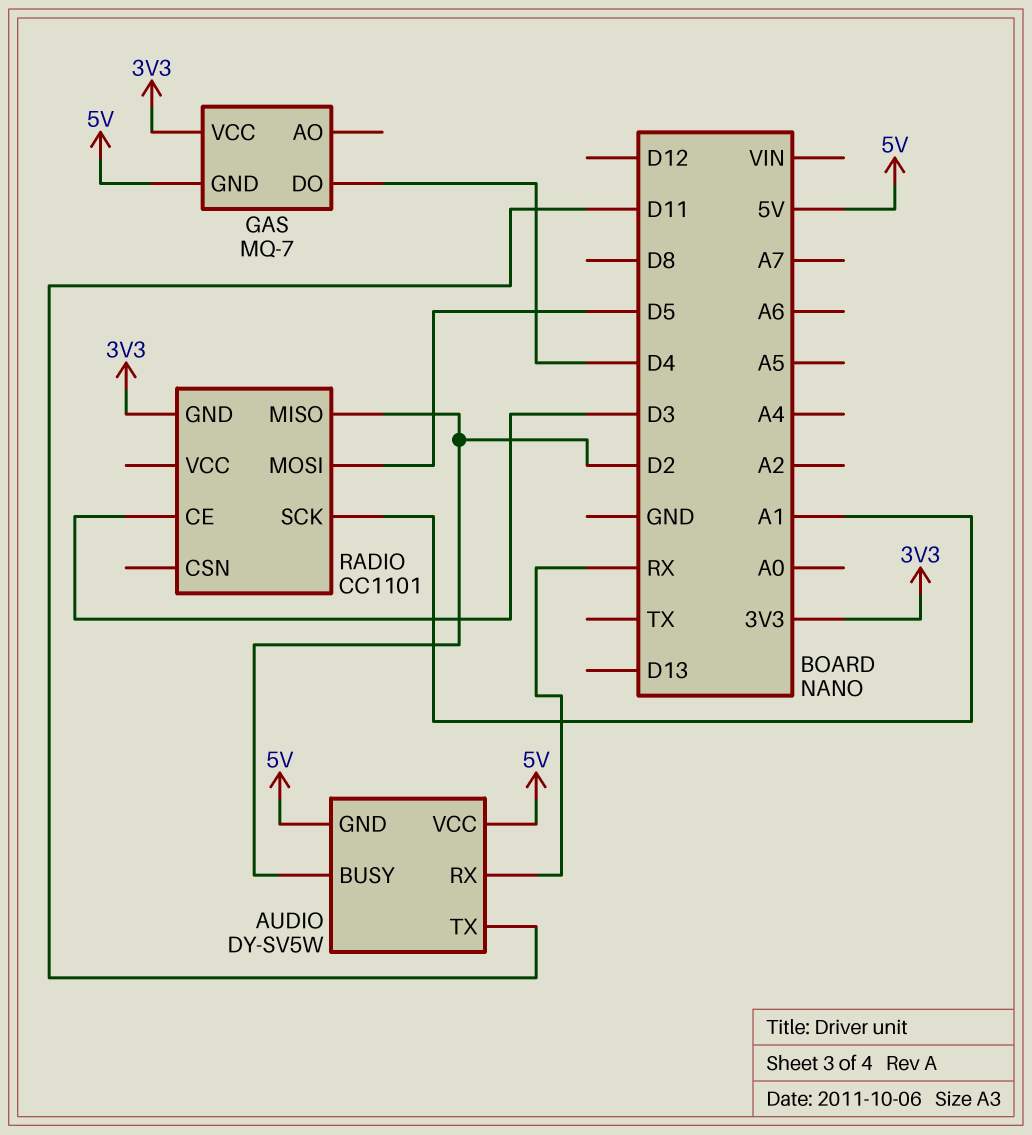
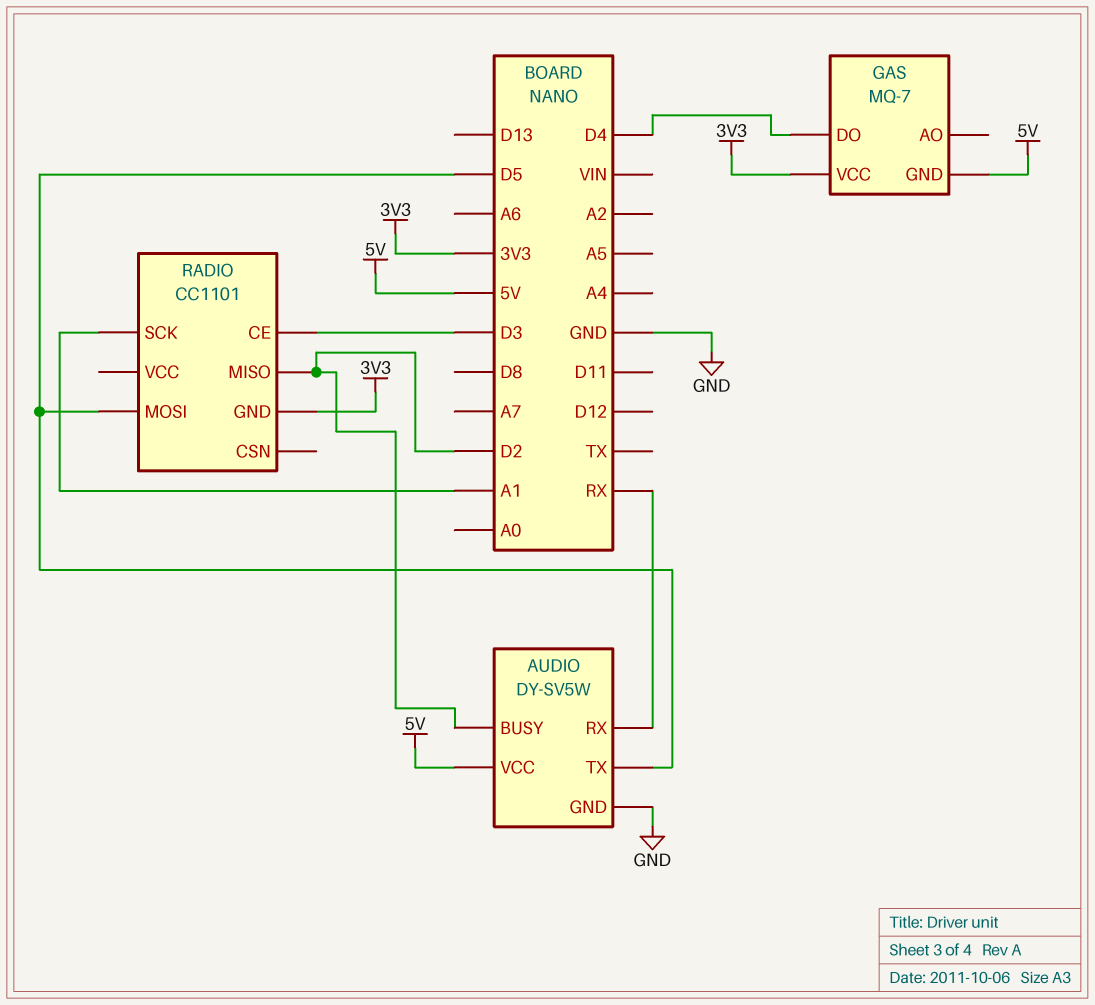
AUDIO pin GND: 5V -> GND
AUDIO pin TX: D11 -> D5

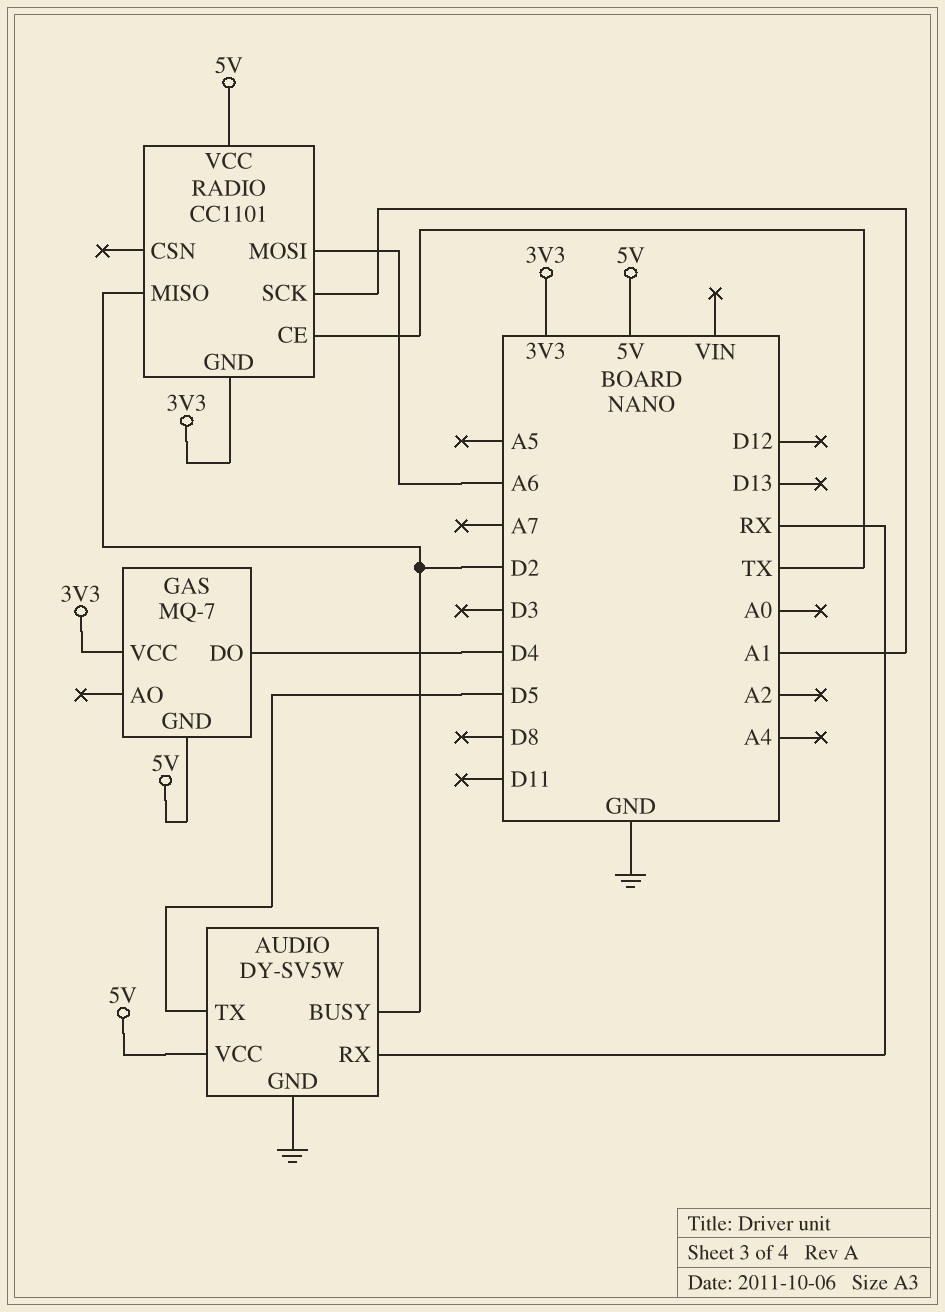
RADIO pin CE: D3 -> TX
RADIO pin MOSI: D5 -> A6
RADIO pin VCC: none -> 5V

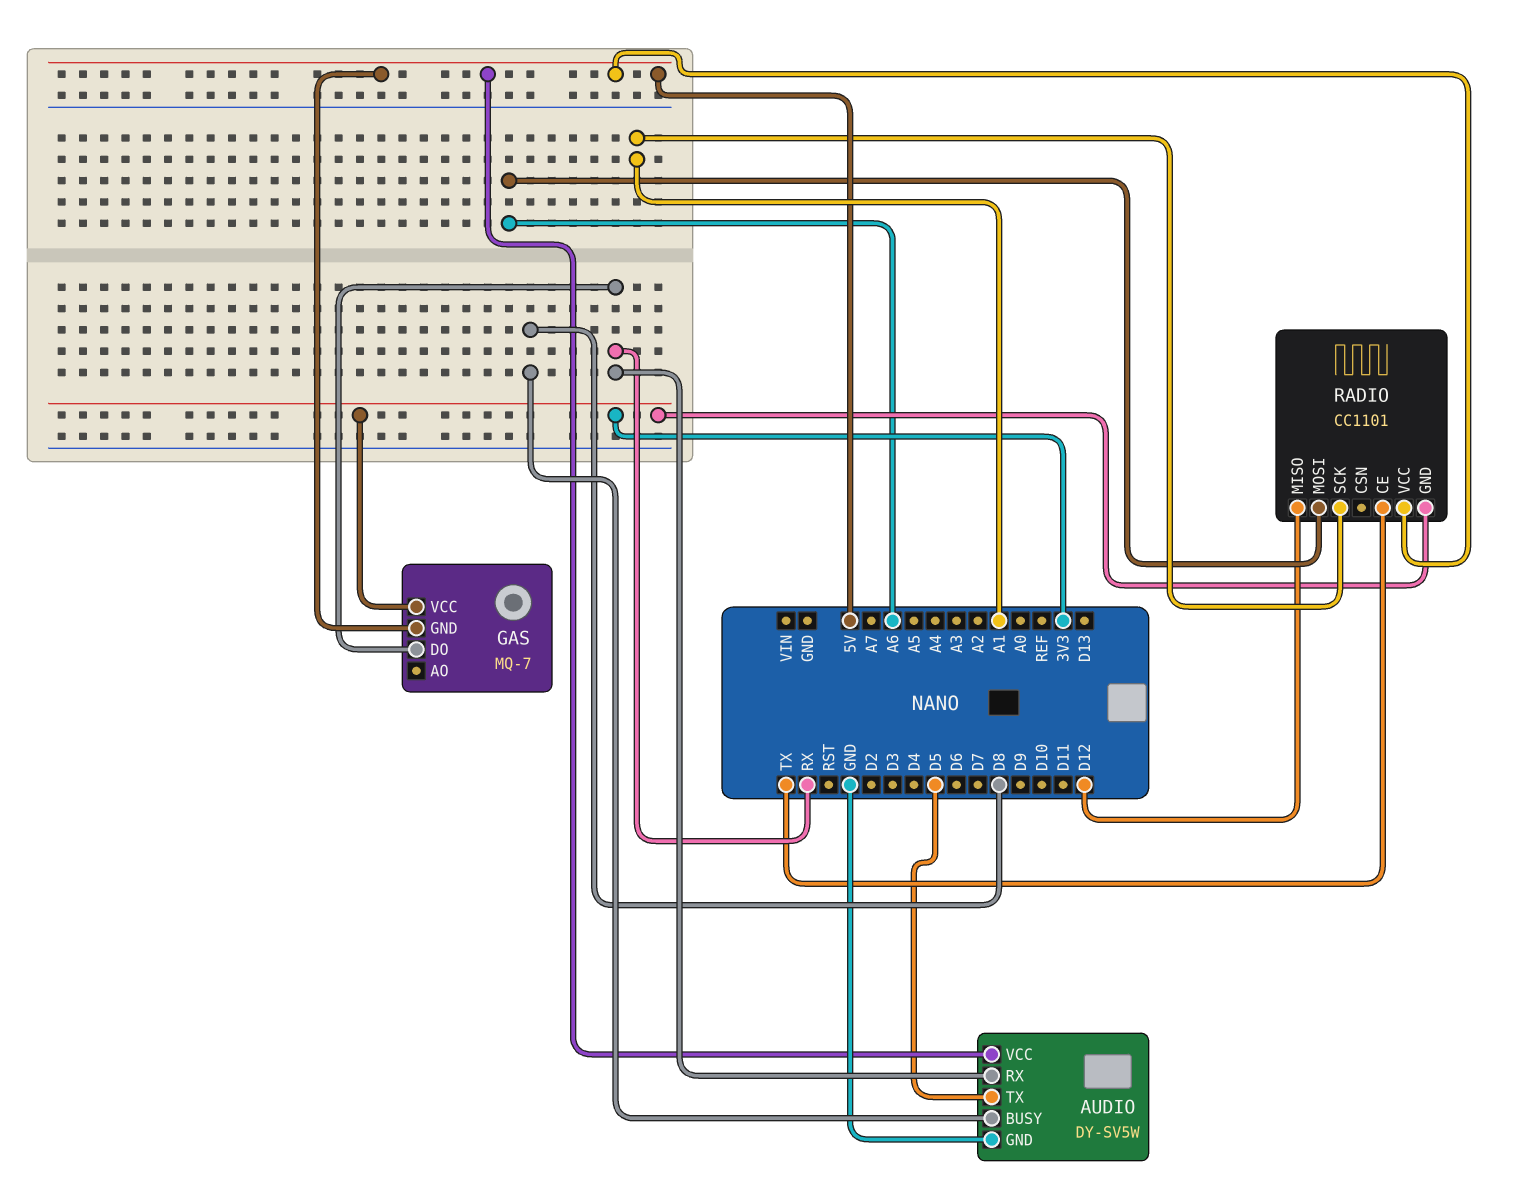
AUDIO pin BUSY: D2 -> D8
GAS pin DO: D4 -> RX
RADIO pin MISO: D2 -> D12

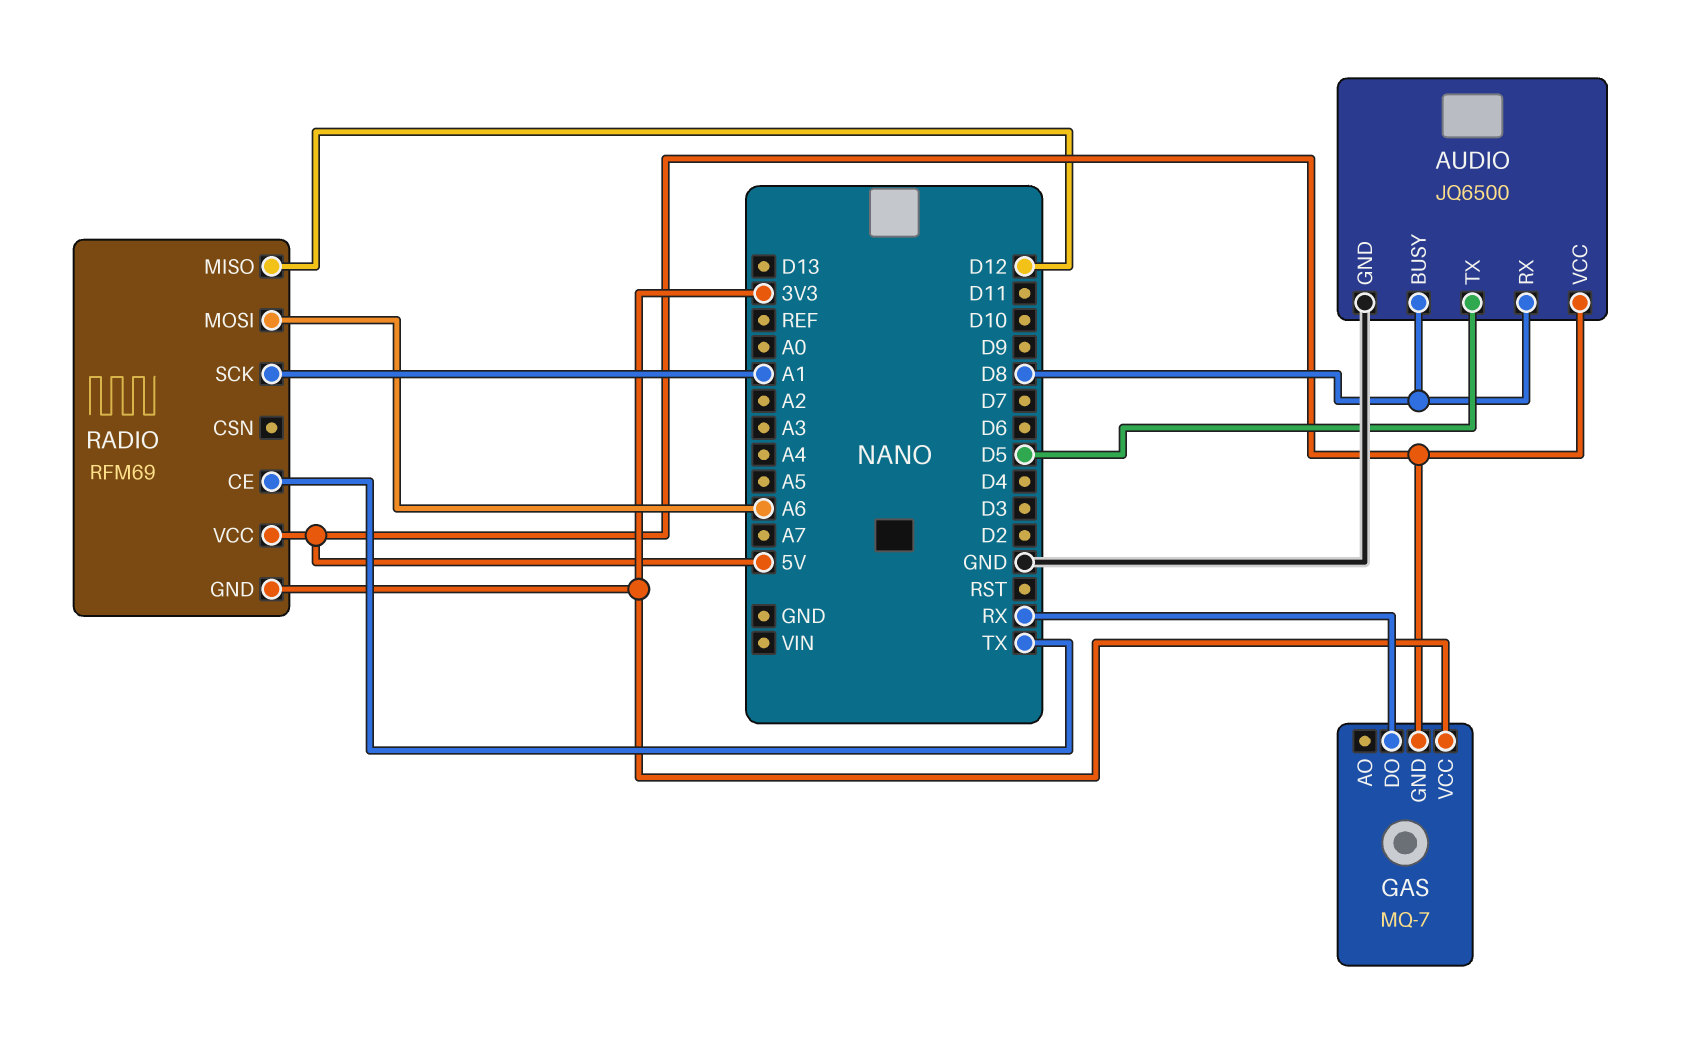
AUDIO: DY-SV5W -> JQ6500
AUDIO pin RX: RX -> D8
RADIO: CC1101 -> RFM69

